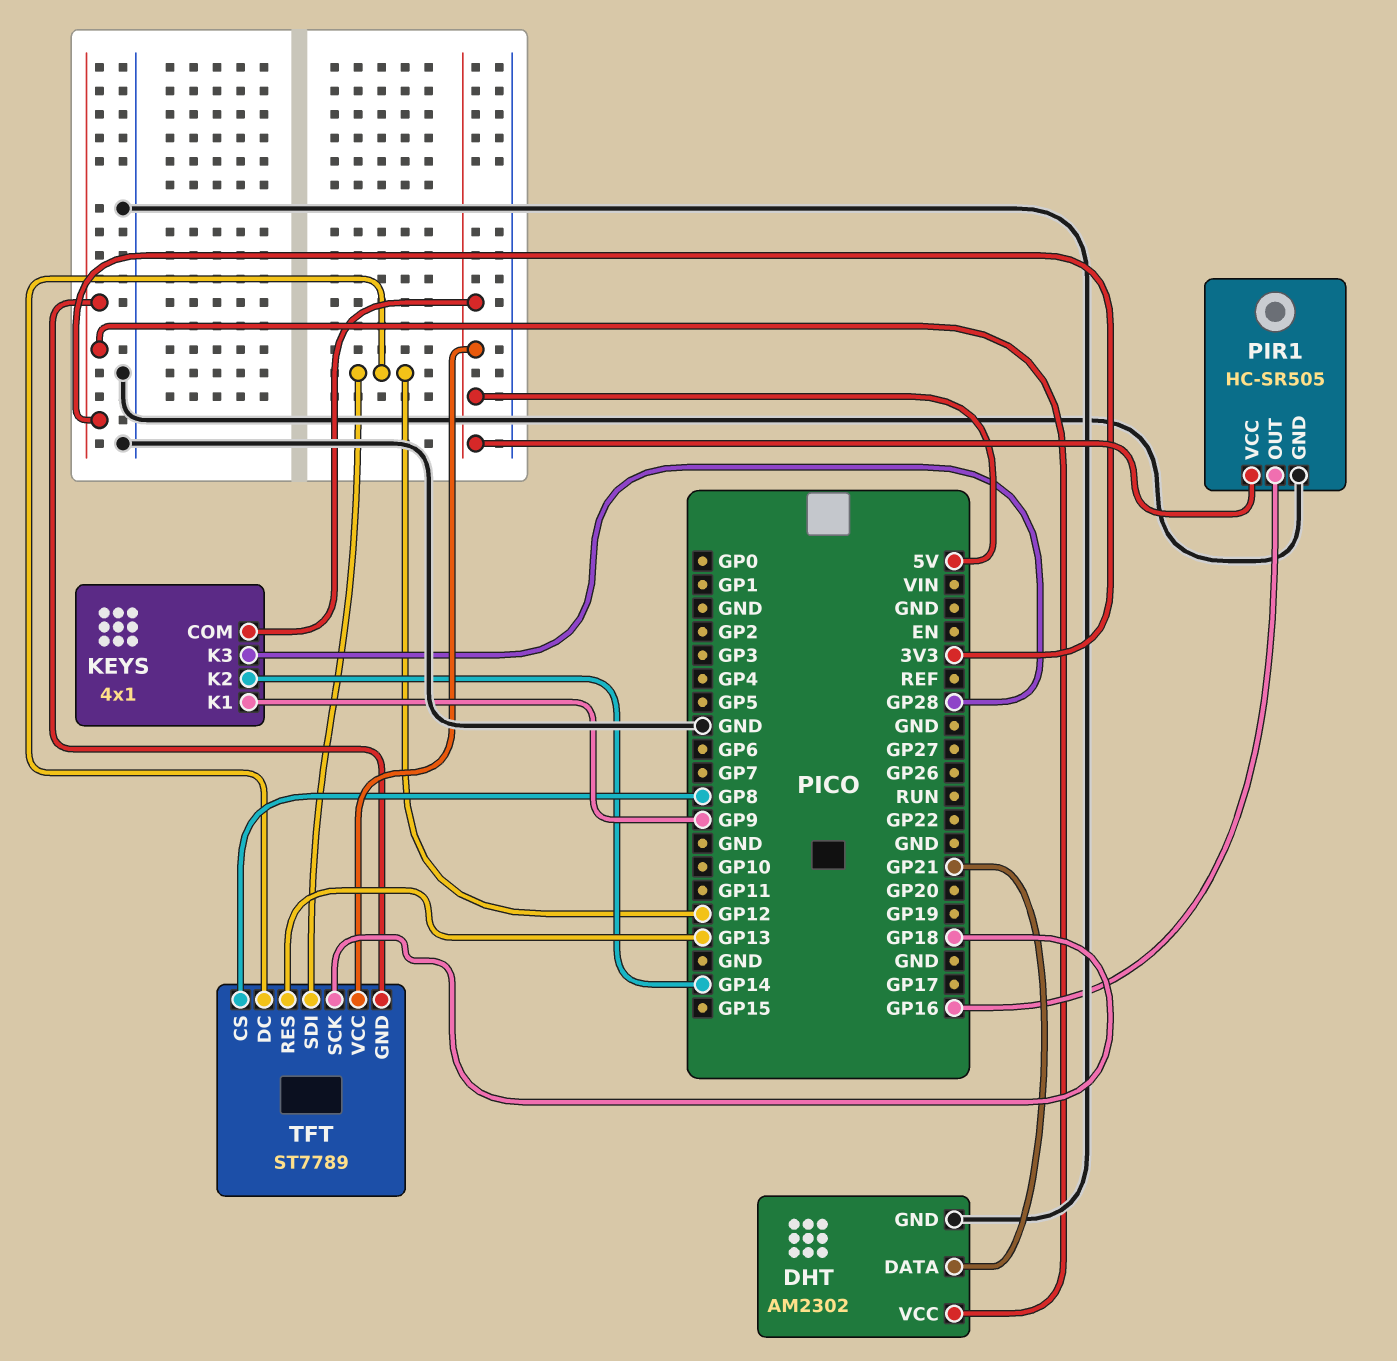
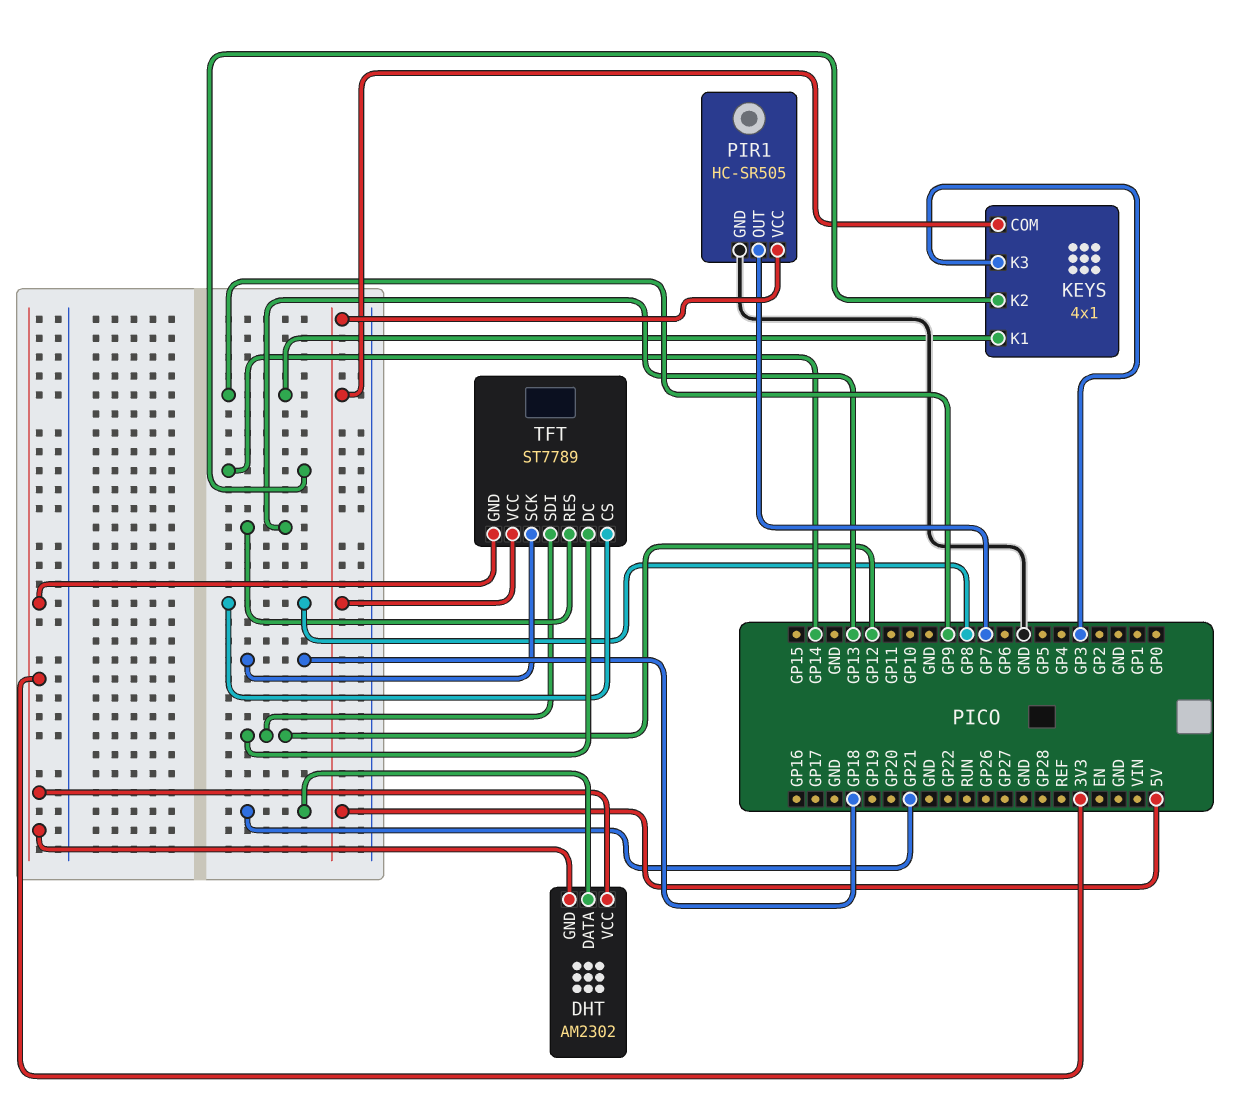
DHT pin GND: GND -> 3V3
KEYS pin K3: GP28 -> GP3
PIR1 pin OUT: GP16 -> GP7

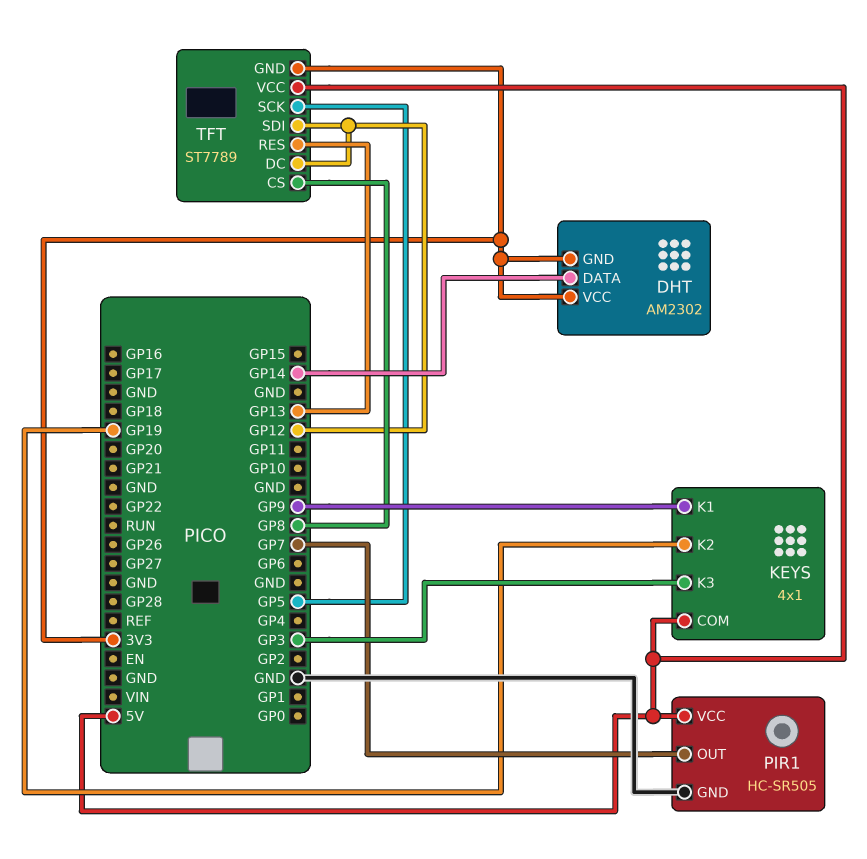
DHT pin DATA: GP21 -> GP14
KEYS pin K2: GP14 -> GP19
TFT pin SCK: GP18 -> GP5

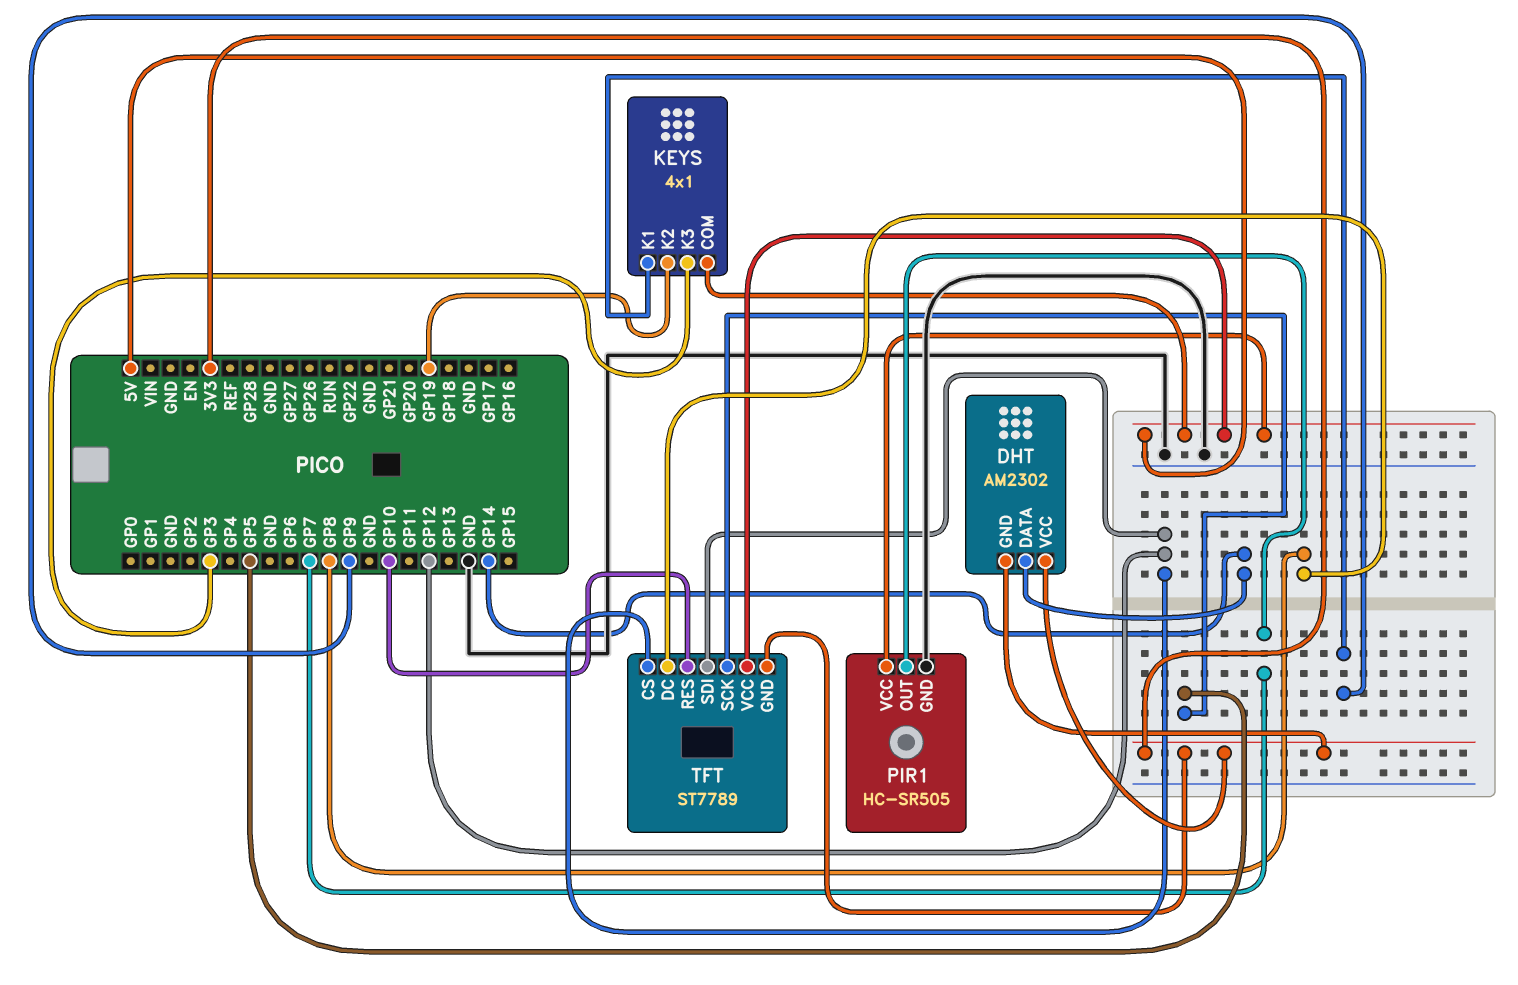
TFT pin CS: GP8 -> GP12
TFT pin DC: GP12 -> GP8
TFT pin RES: GP13 -> GP10

